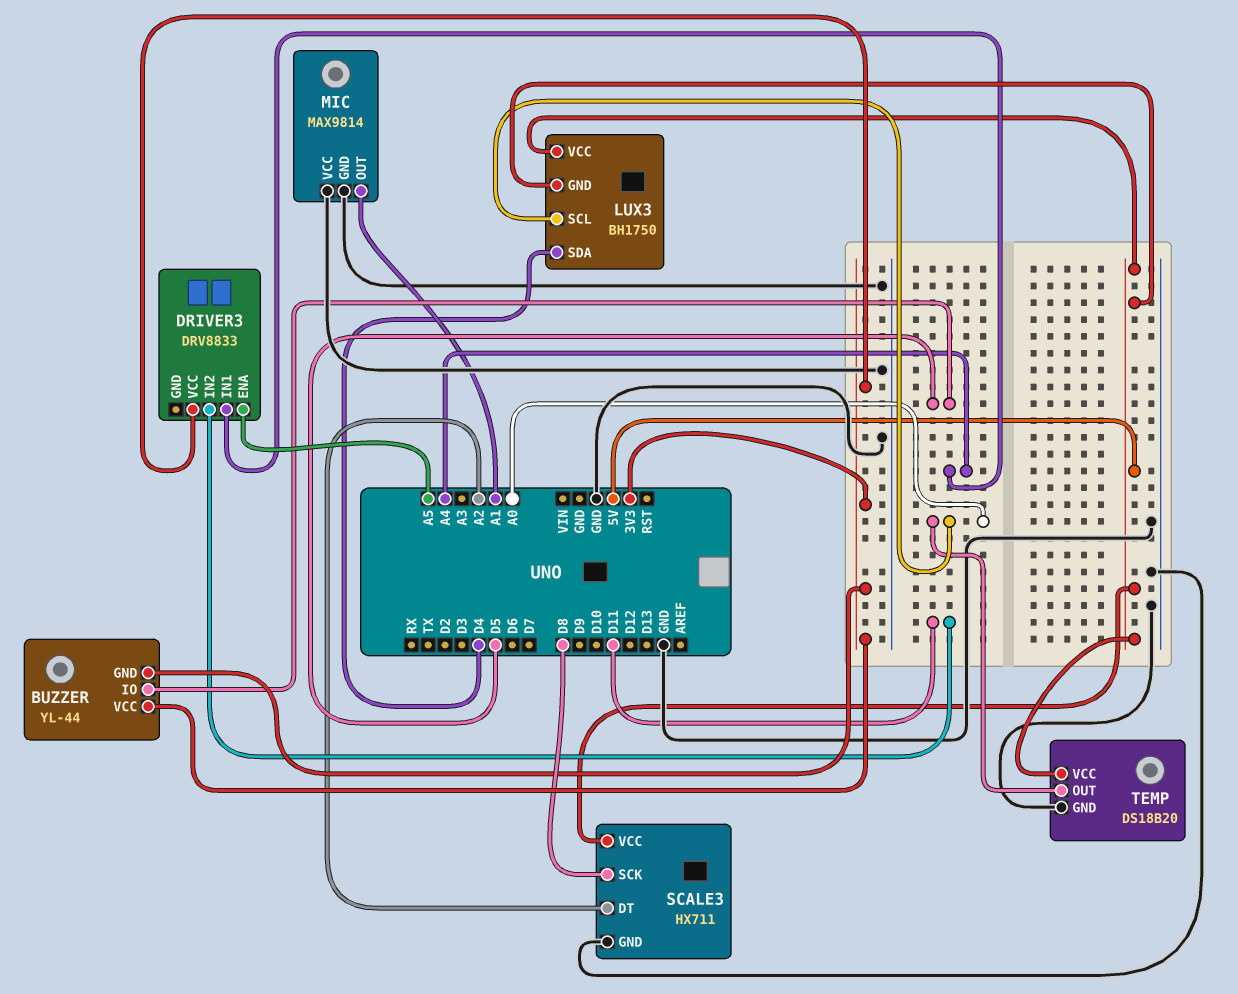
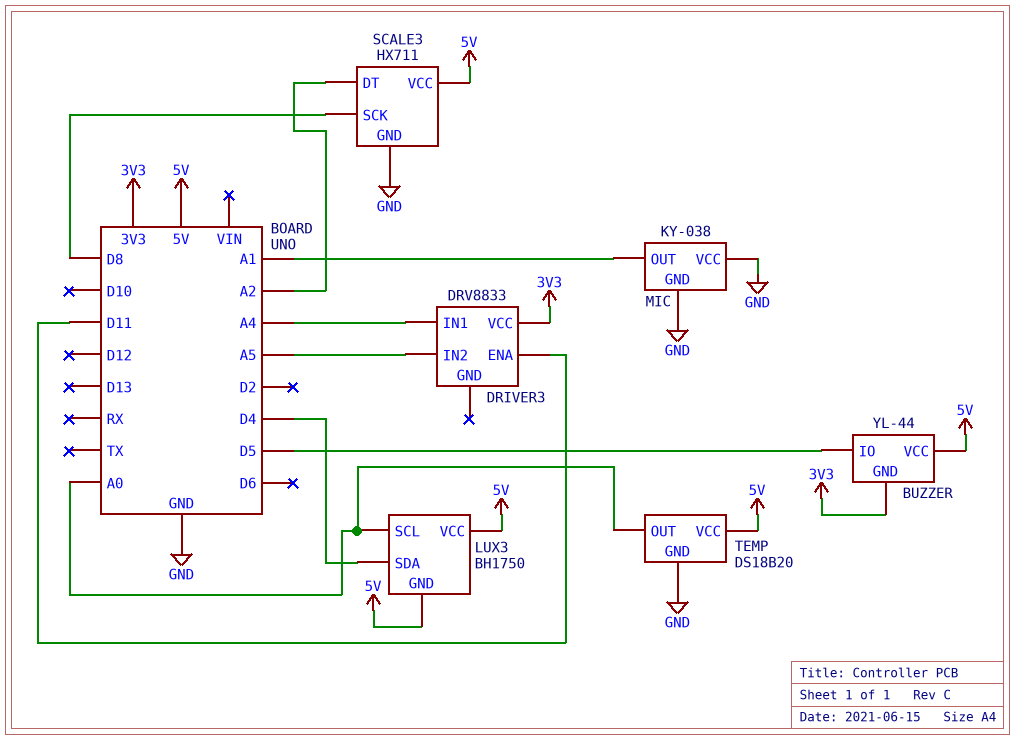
BUZZER pin VCC: 3V3 -> 5V
DRIVER3 pin ENA: A5 -> D11
DRIVER3 pin IN2: D11 -> A5
MIC: MAX9814 -> KY-038

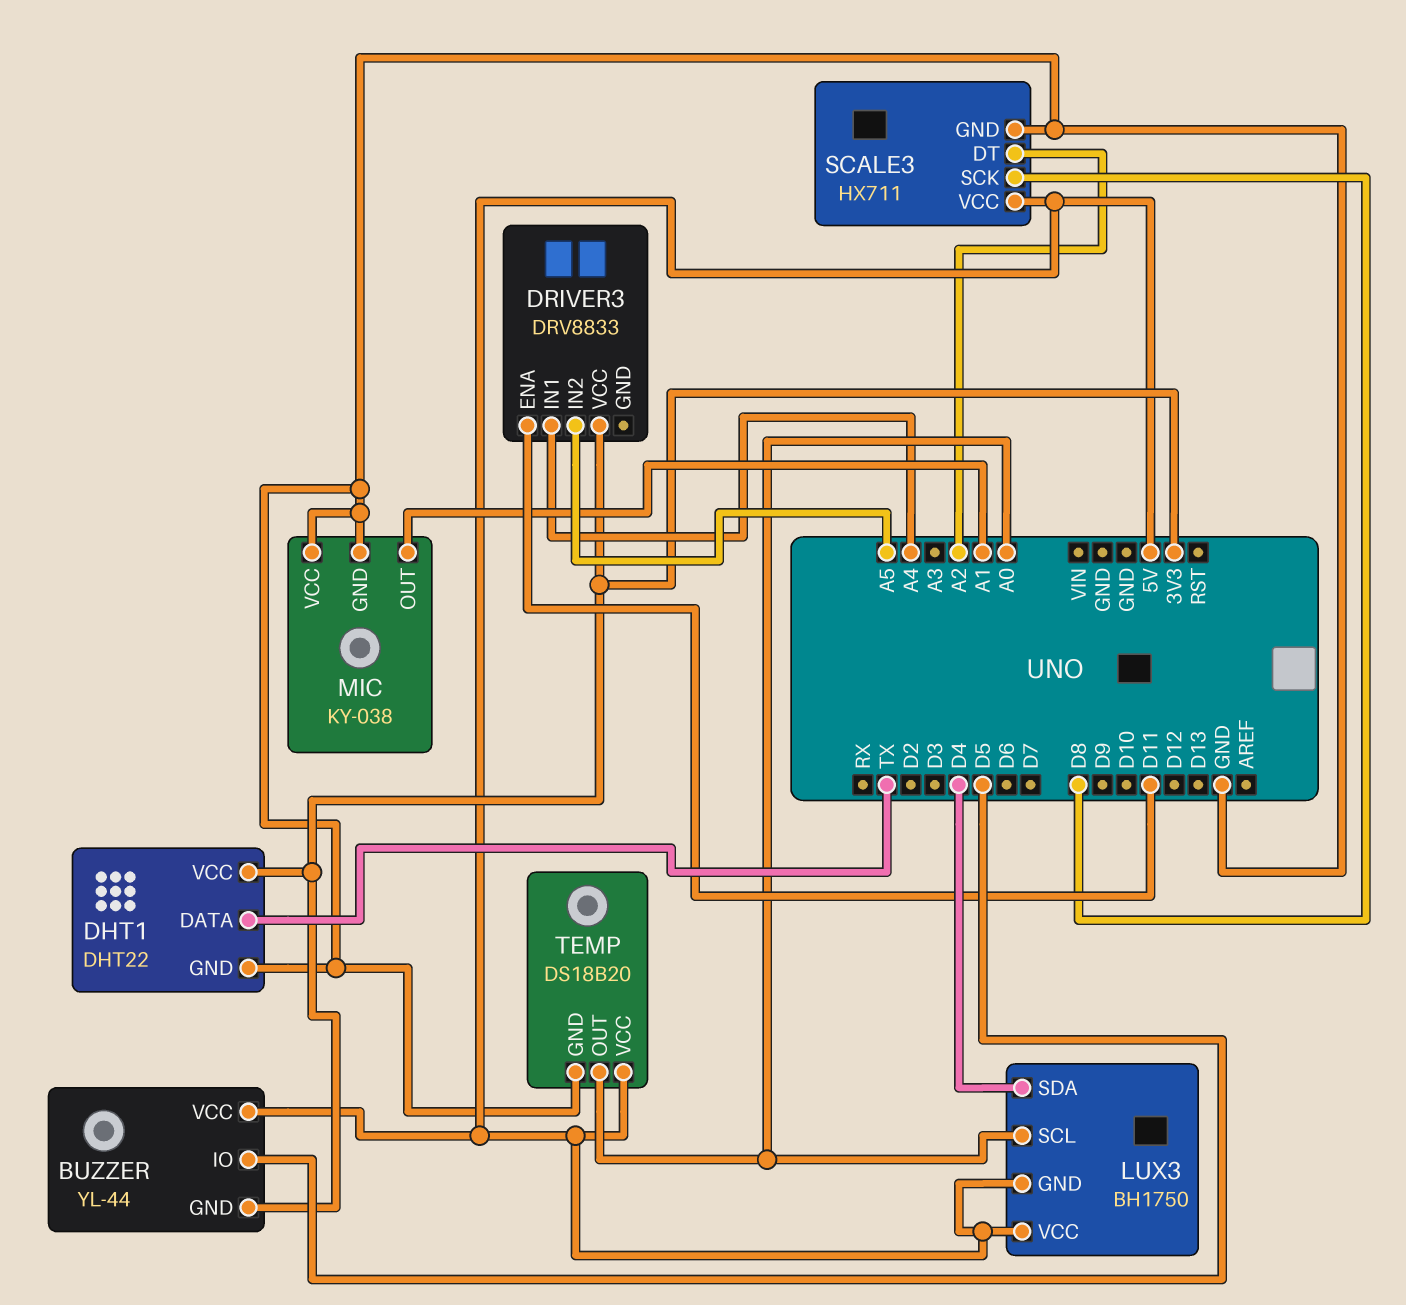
DHT1: none -> DHT22
DHT1 pin DATA: none -> TX
DHT1 pin GND: none -> GND
DHT1 pin VCC: none -> 3V3

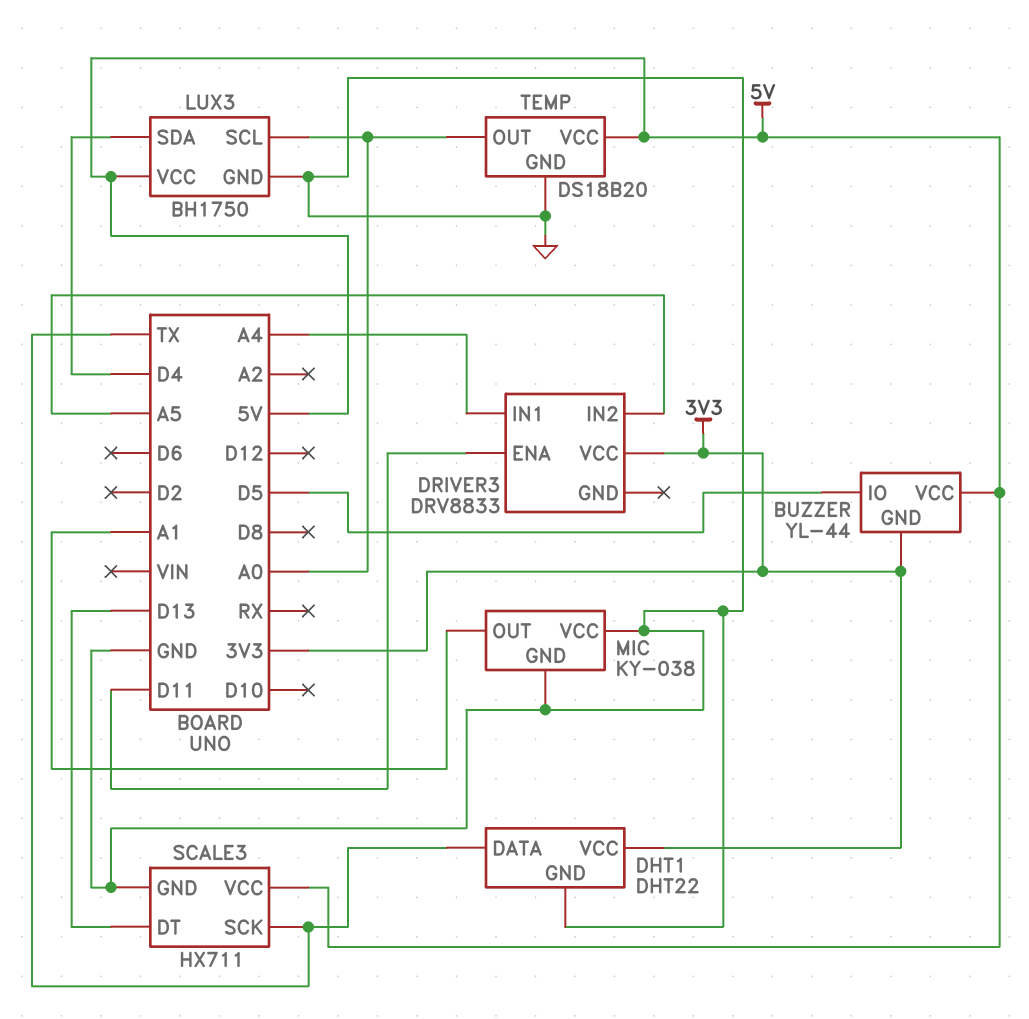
LUX3 pin GND: 5V -> GND
SCALE3 pin DT: A2 -> D13
SCALE3 pin SCK: D8 -> TX

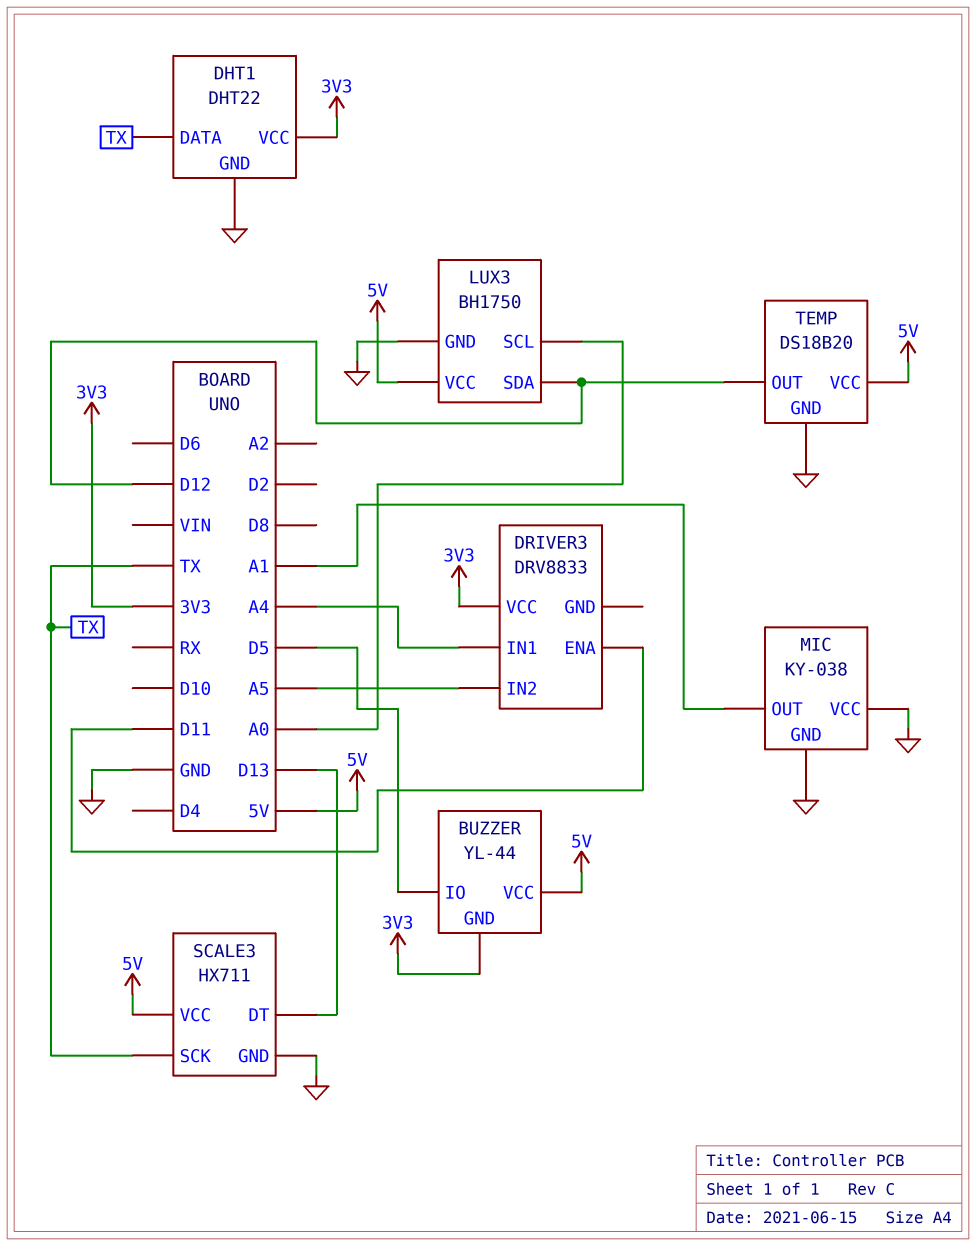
LUX3 pin SDA: D4 -> D12
TEMP pin OUT: A0 -> D12

